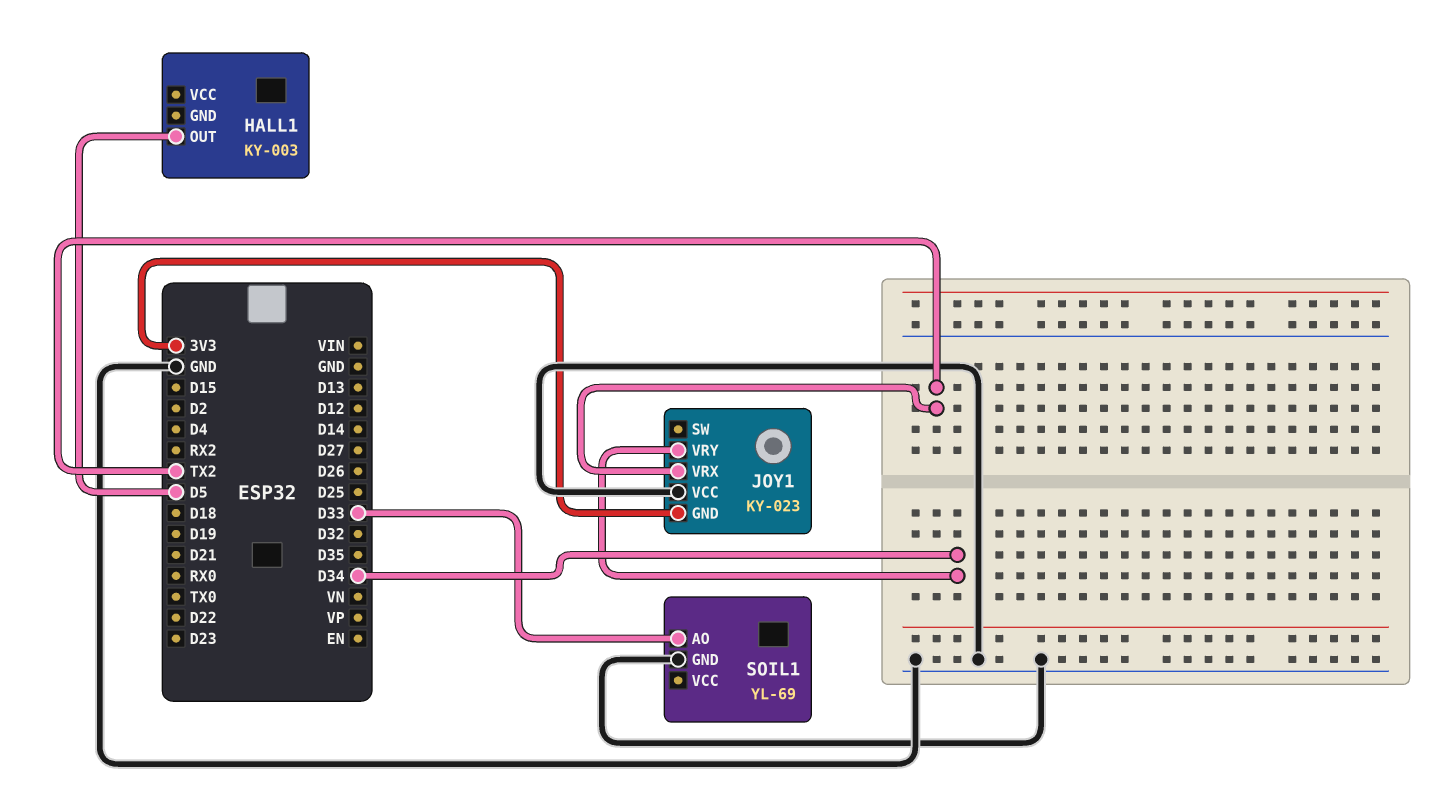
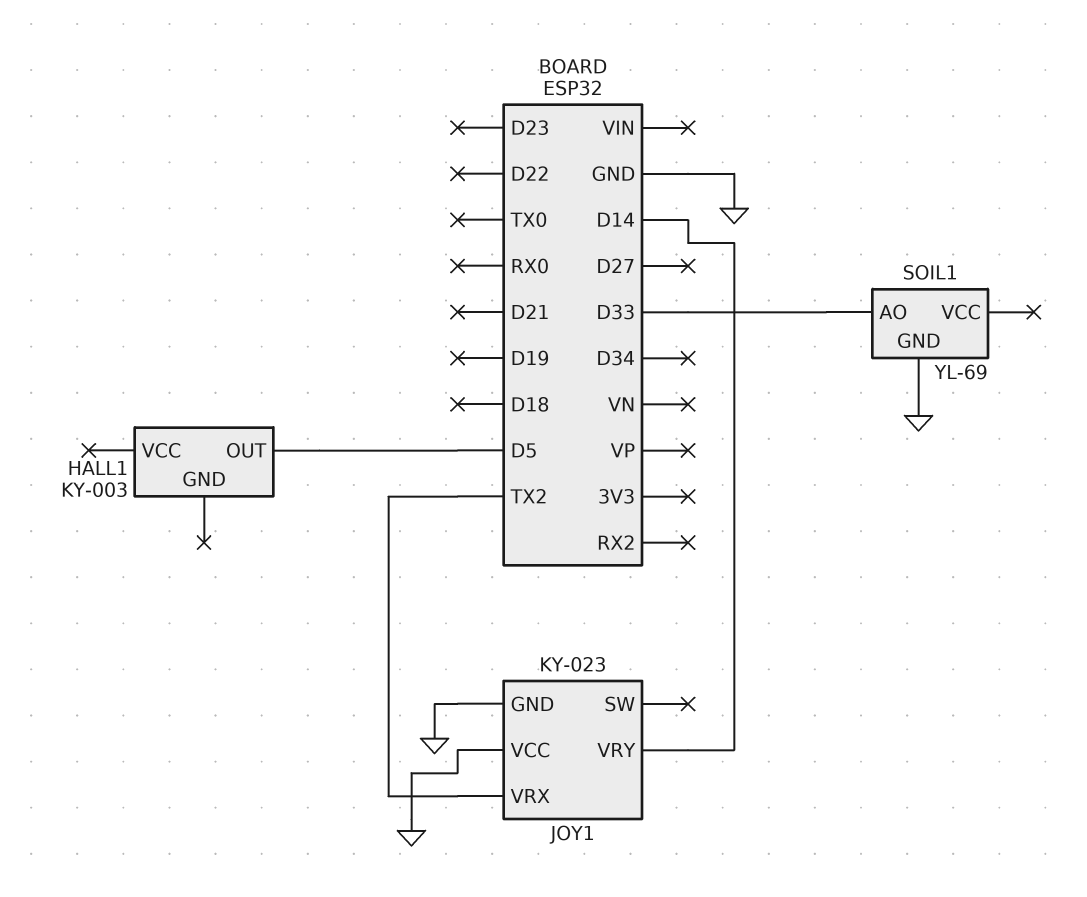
JOY1 pin GND: 3V3 -> GND
JOY1 pin VRY: D34 -> D14

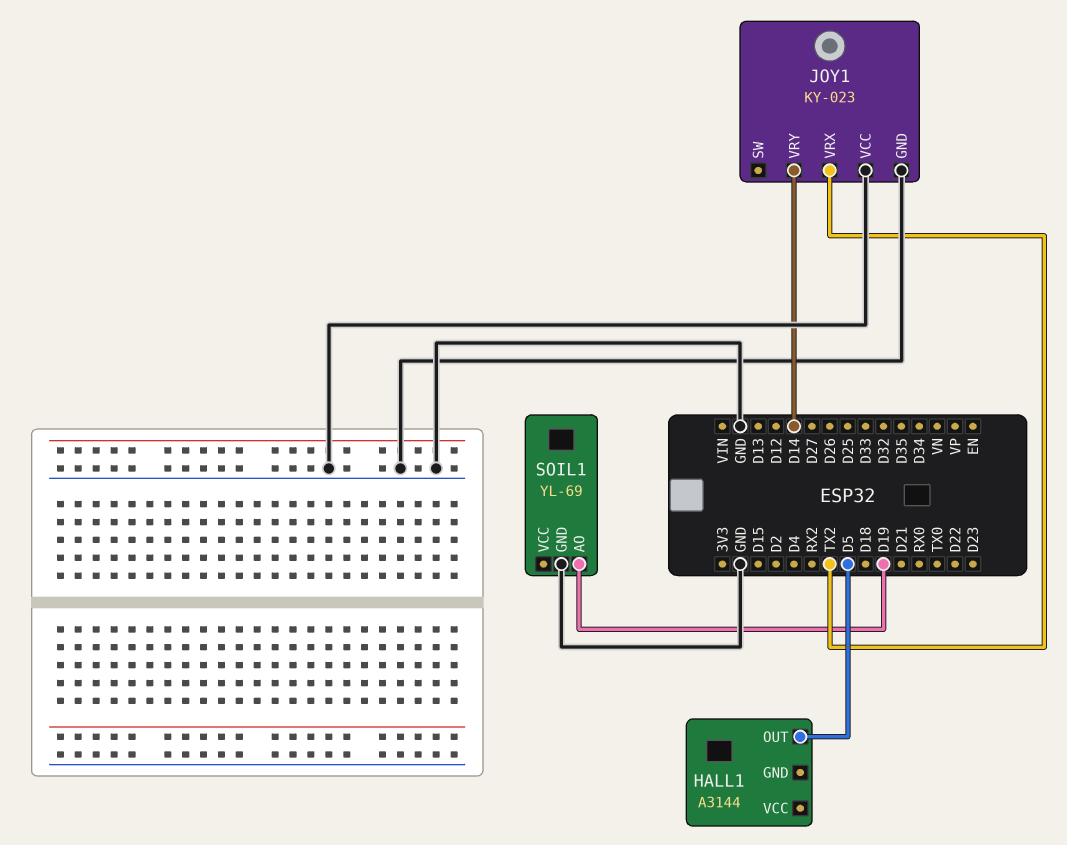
HALL1: KY-003 -> A3144
SOIL1 pin AO: D33 -> D19

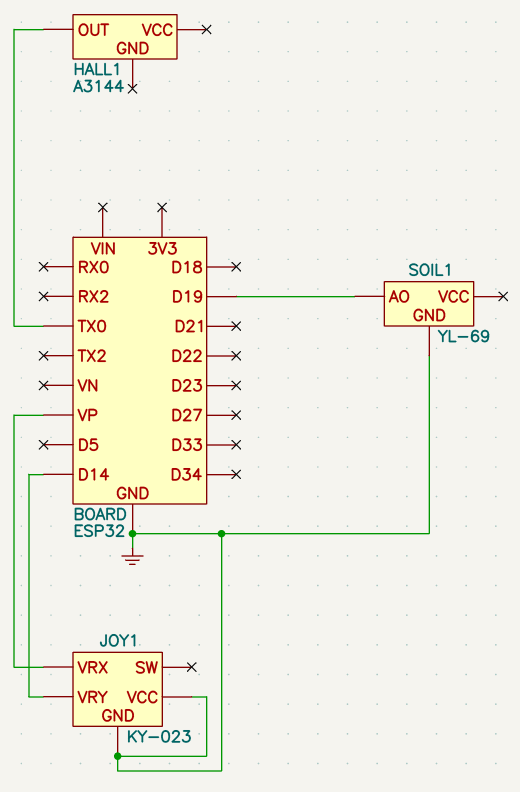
HALL1 pin OUT: D5 -> TX0
JOY1 pin VRX: TX2 -> VP

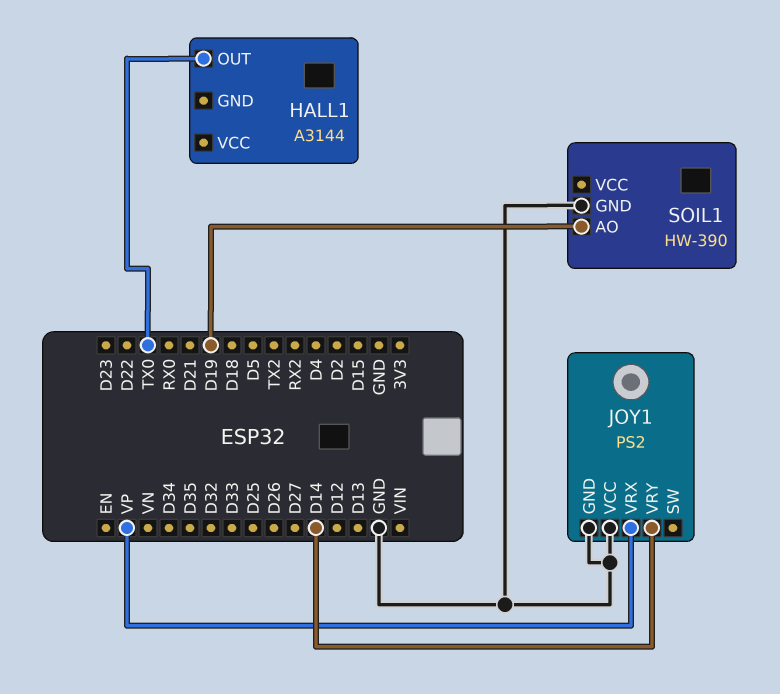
JOY1: KY-023 -> PS2
SOIL1: YL-69 -> HW-390

